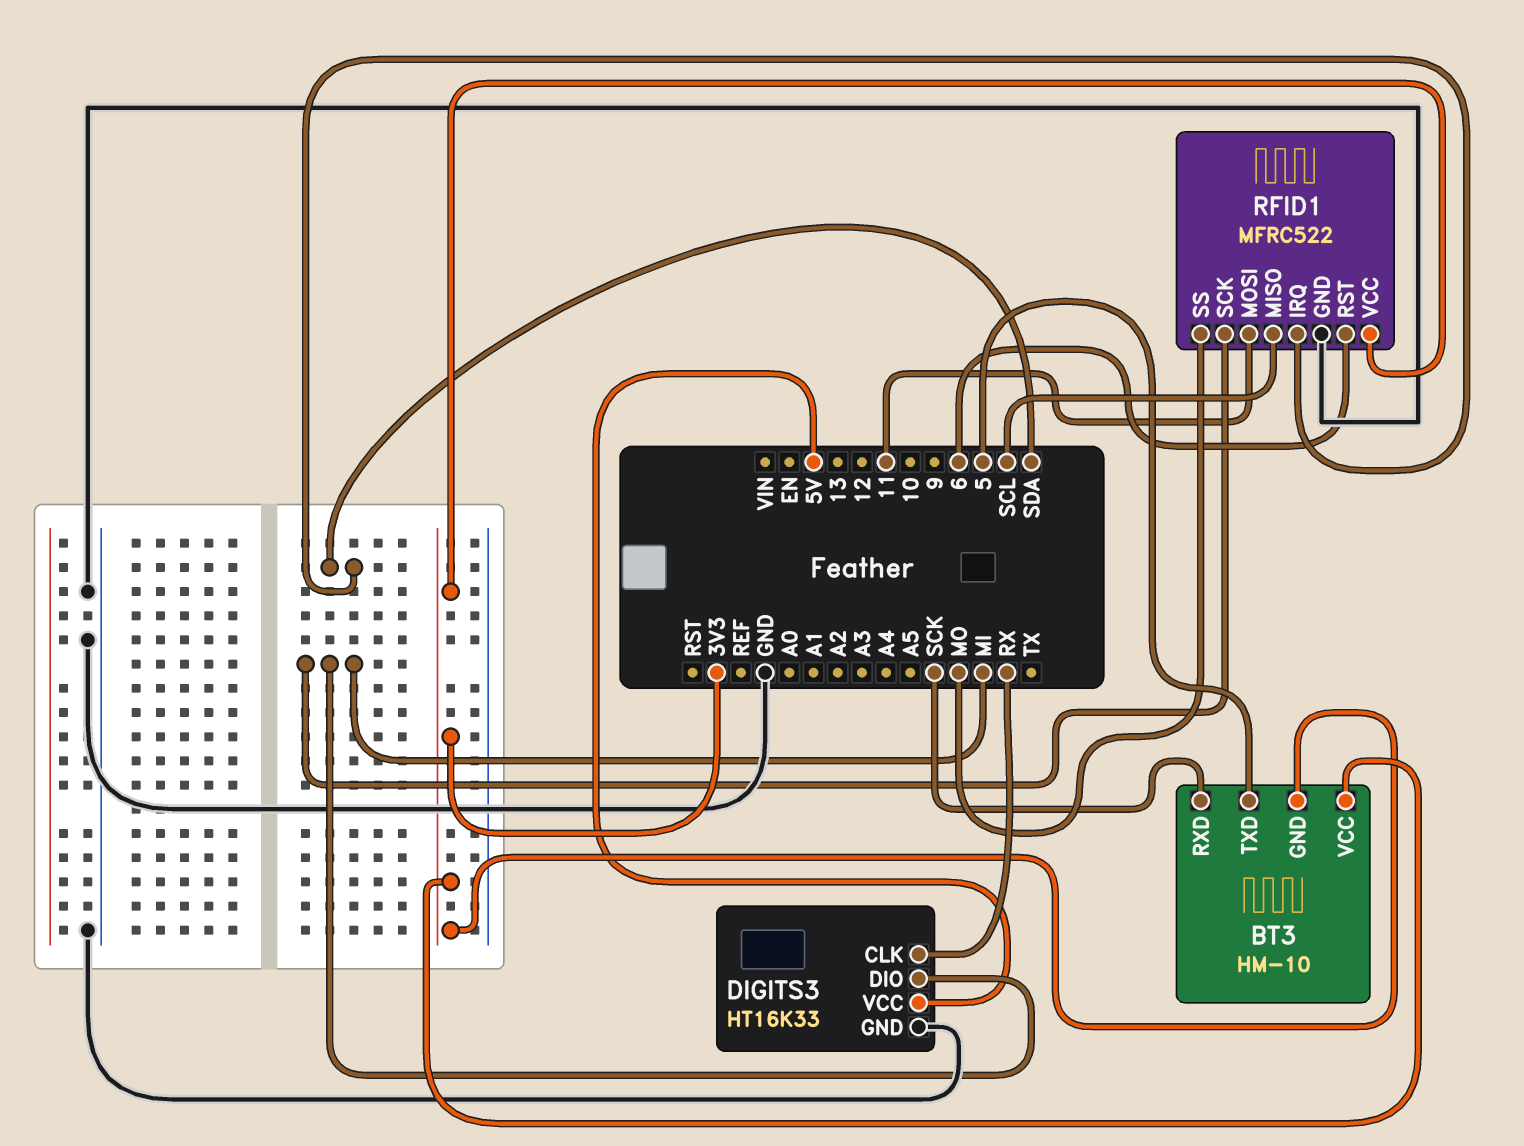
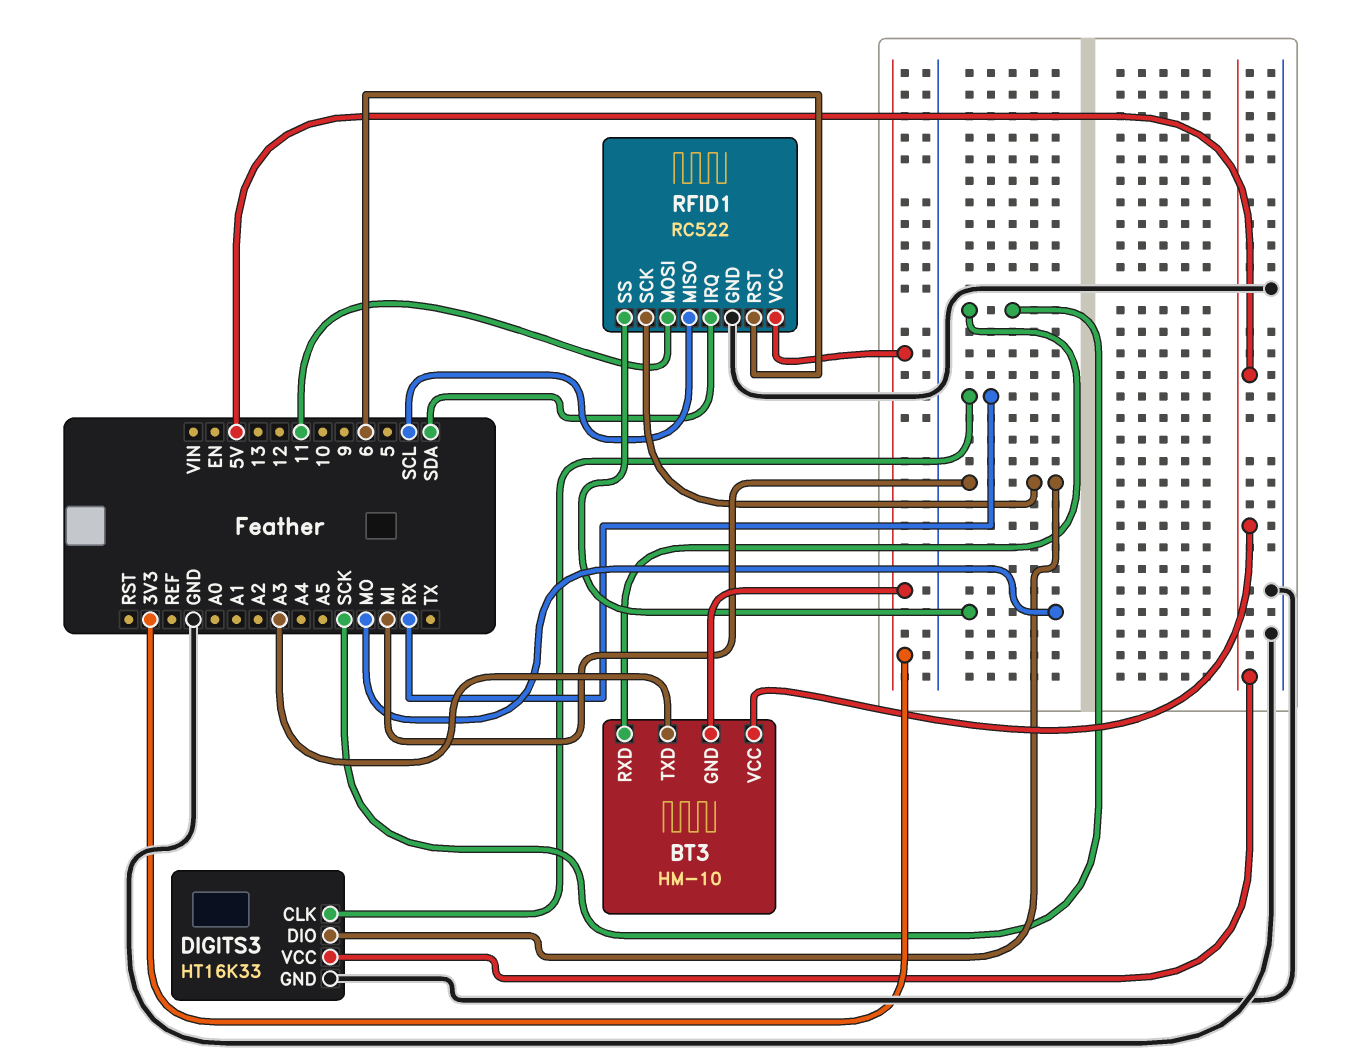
BT3 pin TXD: 5 -> A3
BT3 pin VCC: 3V3 -> 5V
RFID1: MFRC522 -> RC522

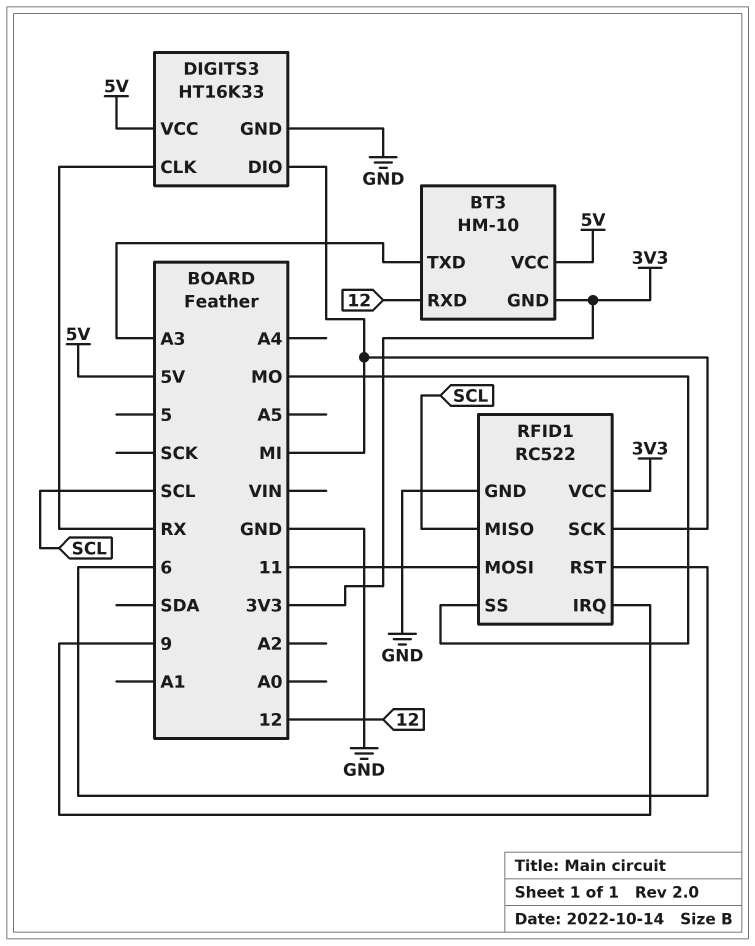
BT3 pin RXD: SCK -> 12
RFID1 pin IRQ: SDA -> 9

